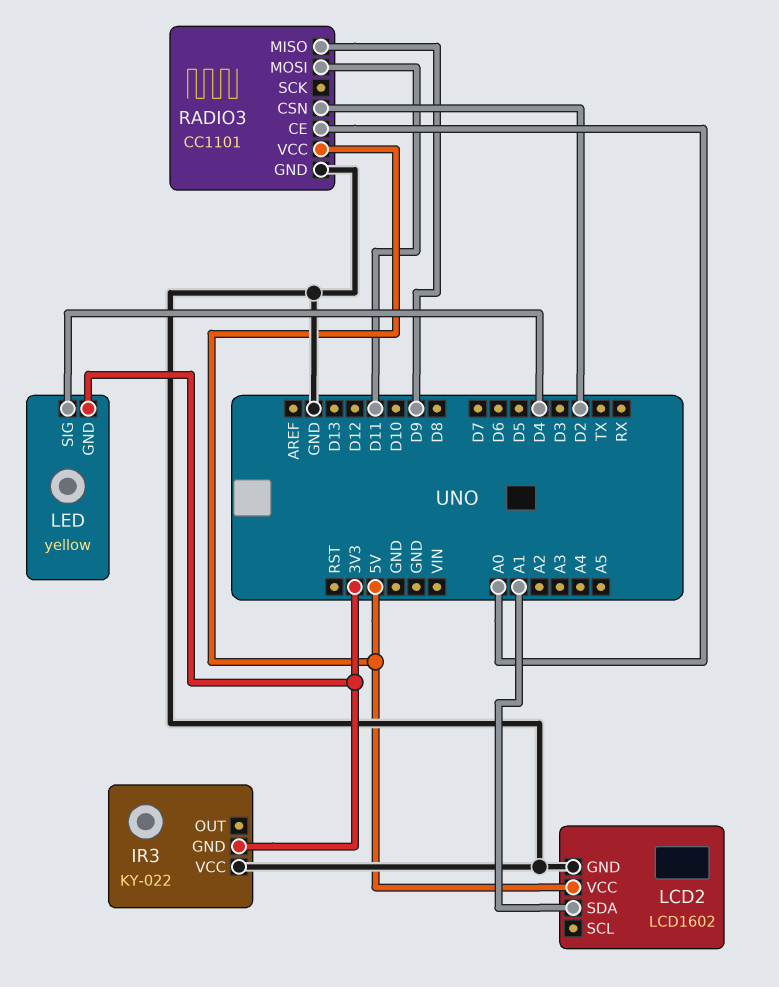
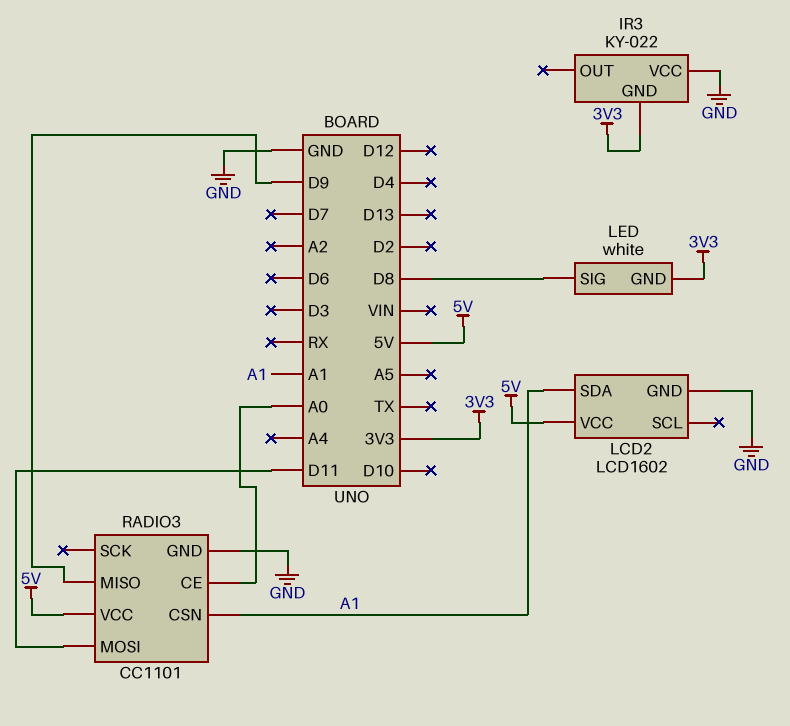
LED: yellow -> white
LED pin SIG: D4 -> D8
RADIO3 pin CSN: D2 -> A1

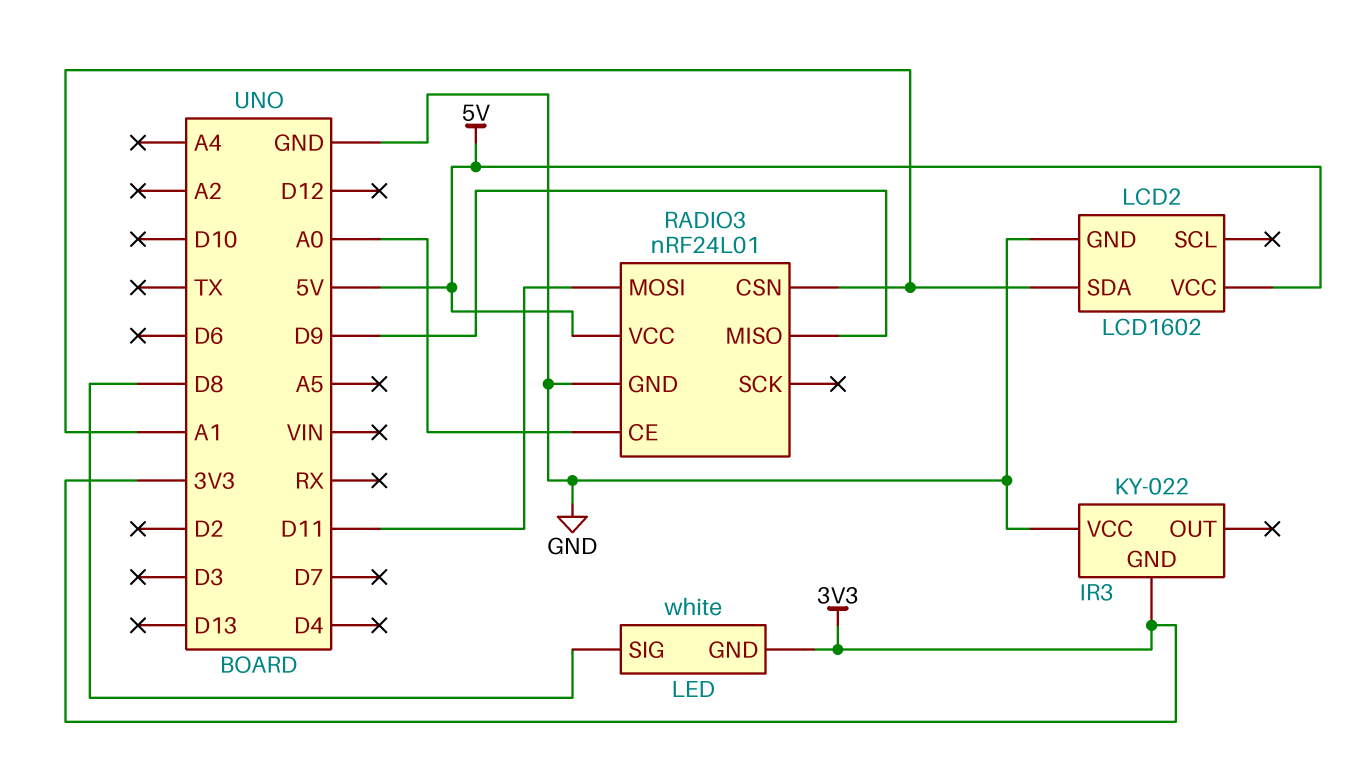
RADIO3: CC1101 -> nRF24L01

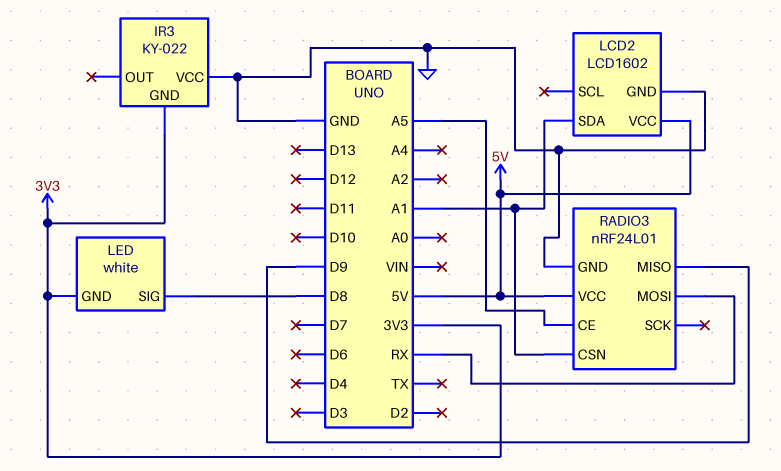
RADIO3 pin CE: A0 -> A5
RADIO3 pin MOSI: D11 -> RX

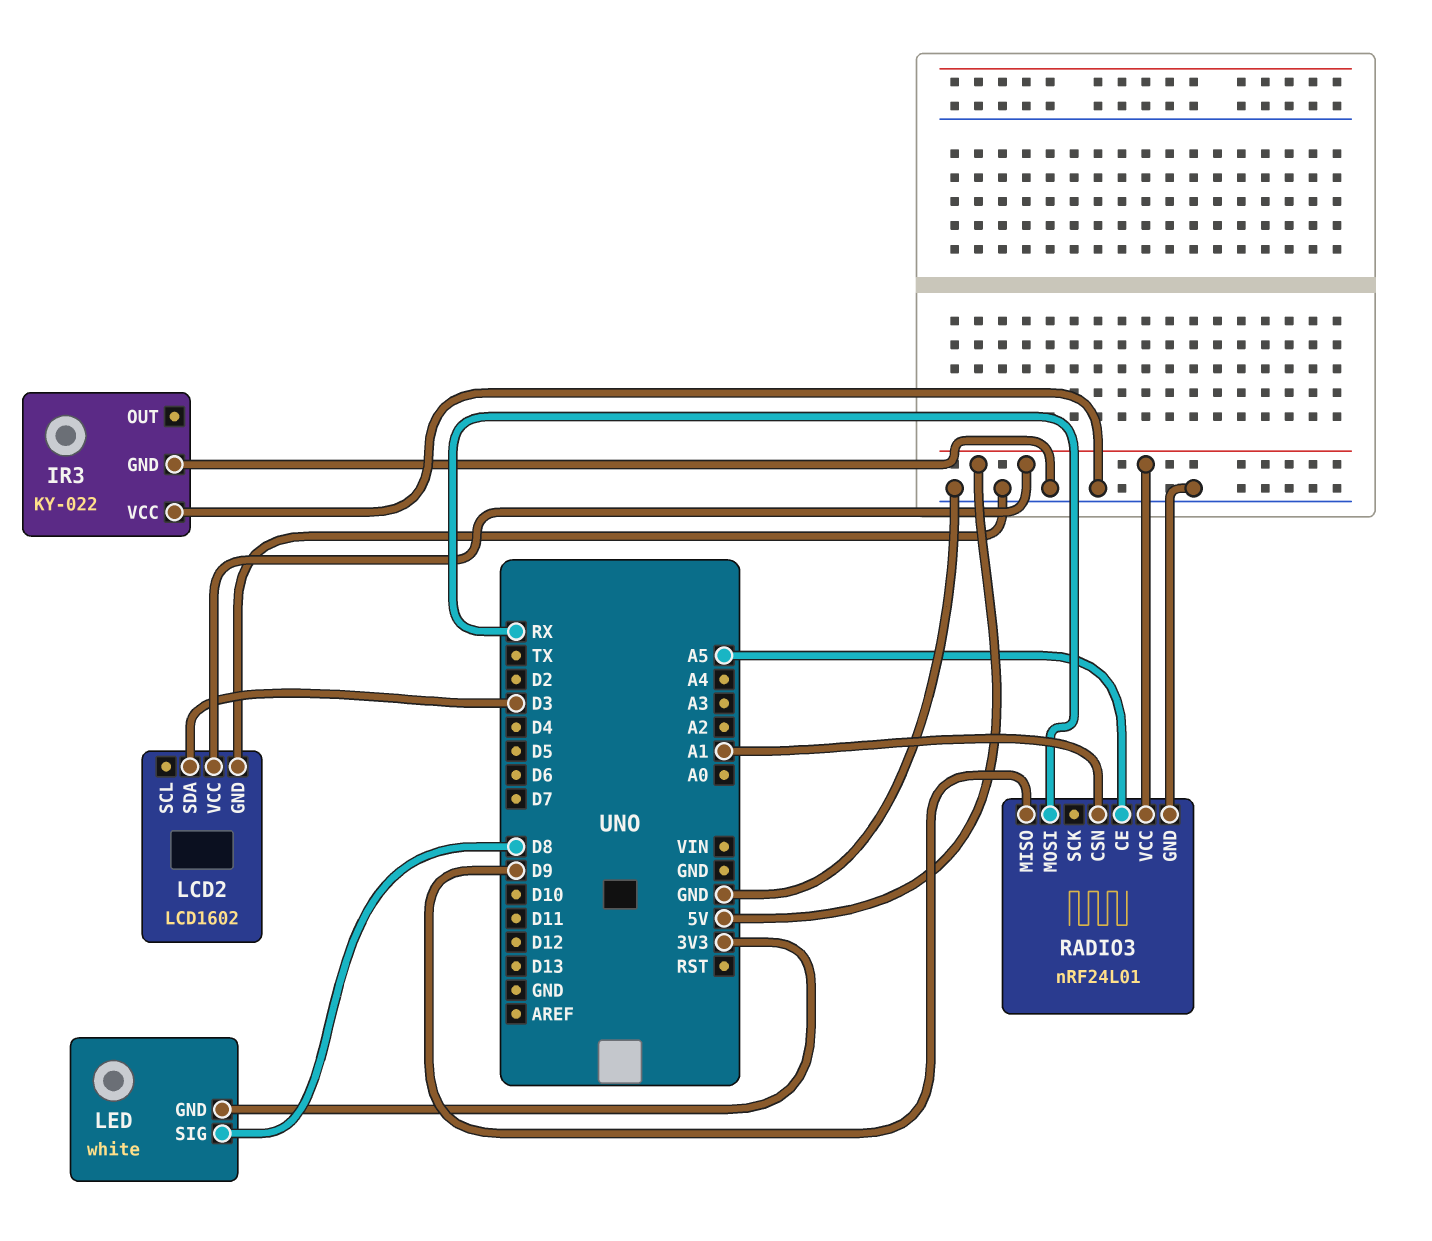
IR3 pin GND: 3V3 -> GND
LCD2 pin SDA: A1 -> D3

